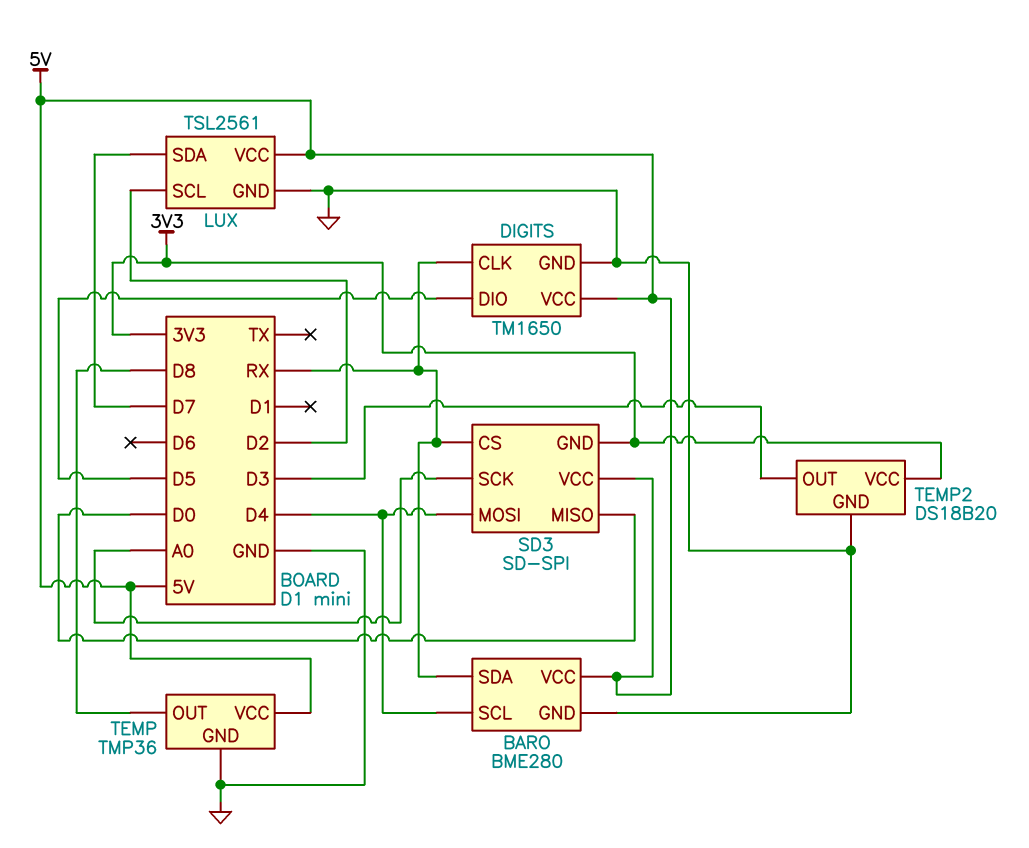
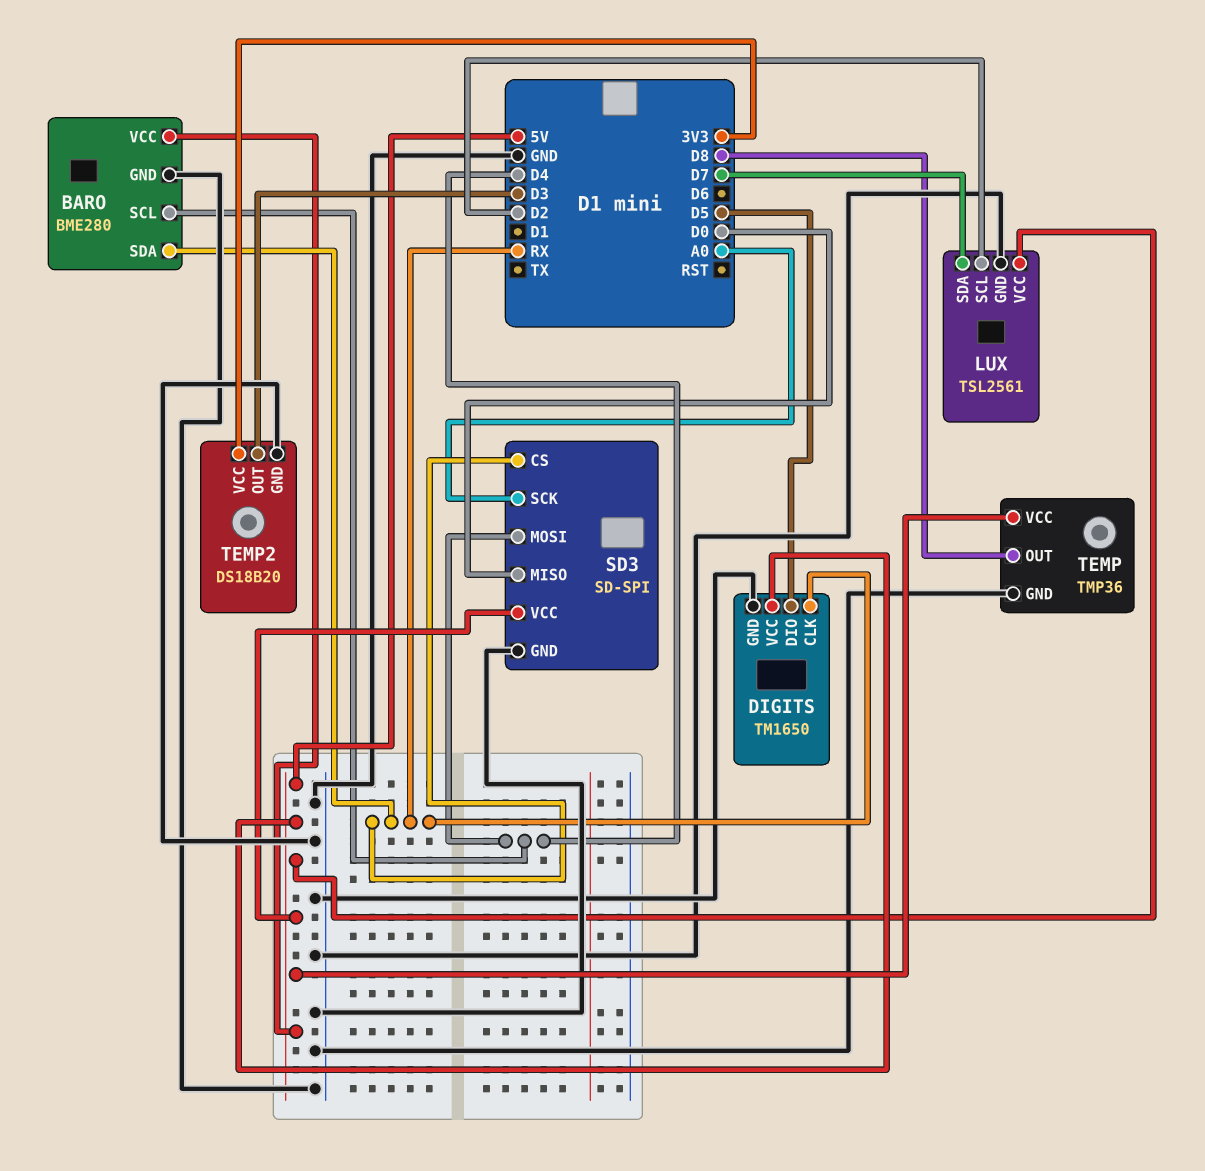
SD3 pin GND: 3V3 -> GND

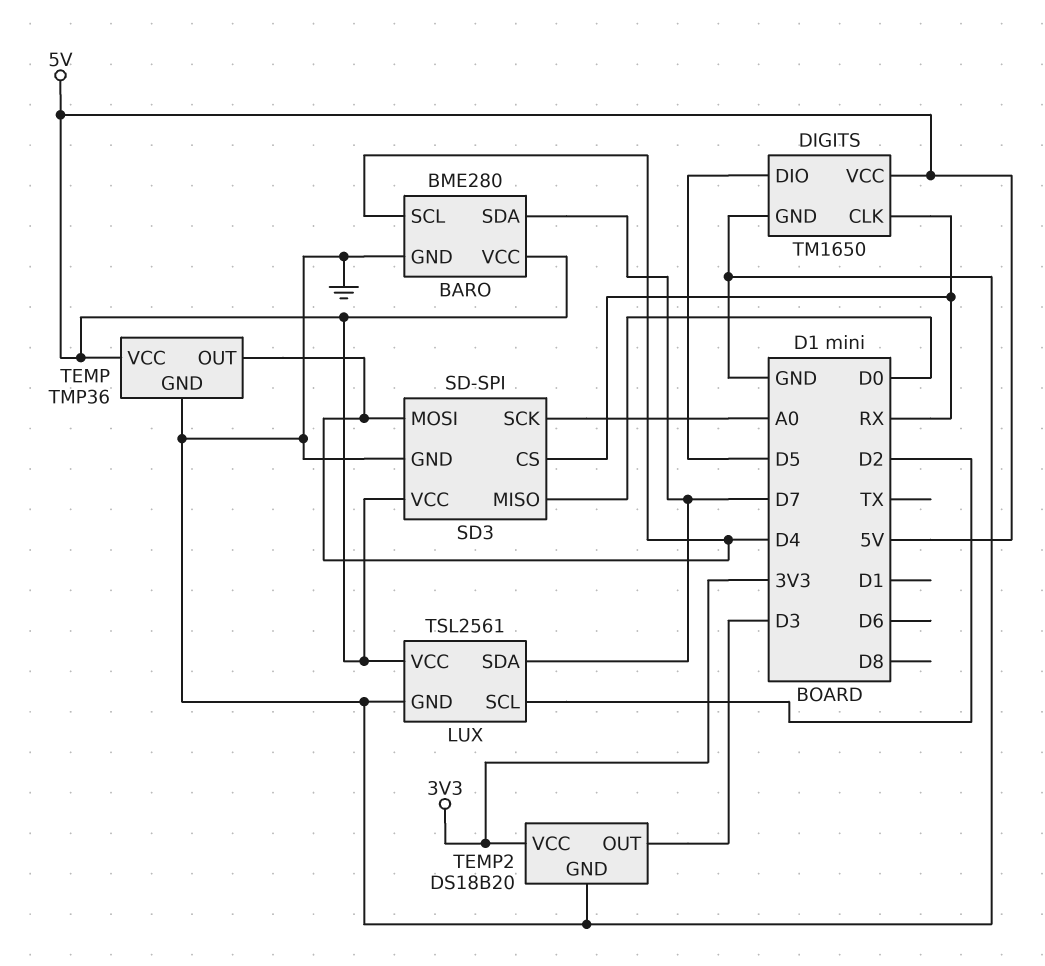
BARO pin SDA: RX -> D7
TEMP pin OUT: D8 -> D4

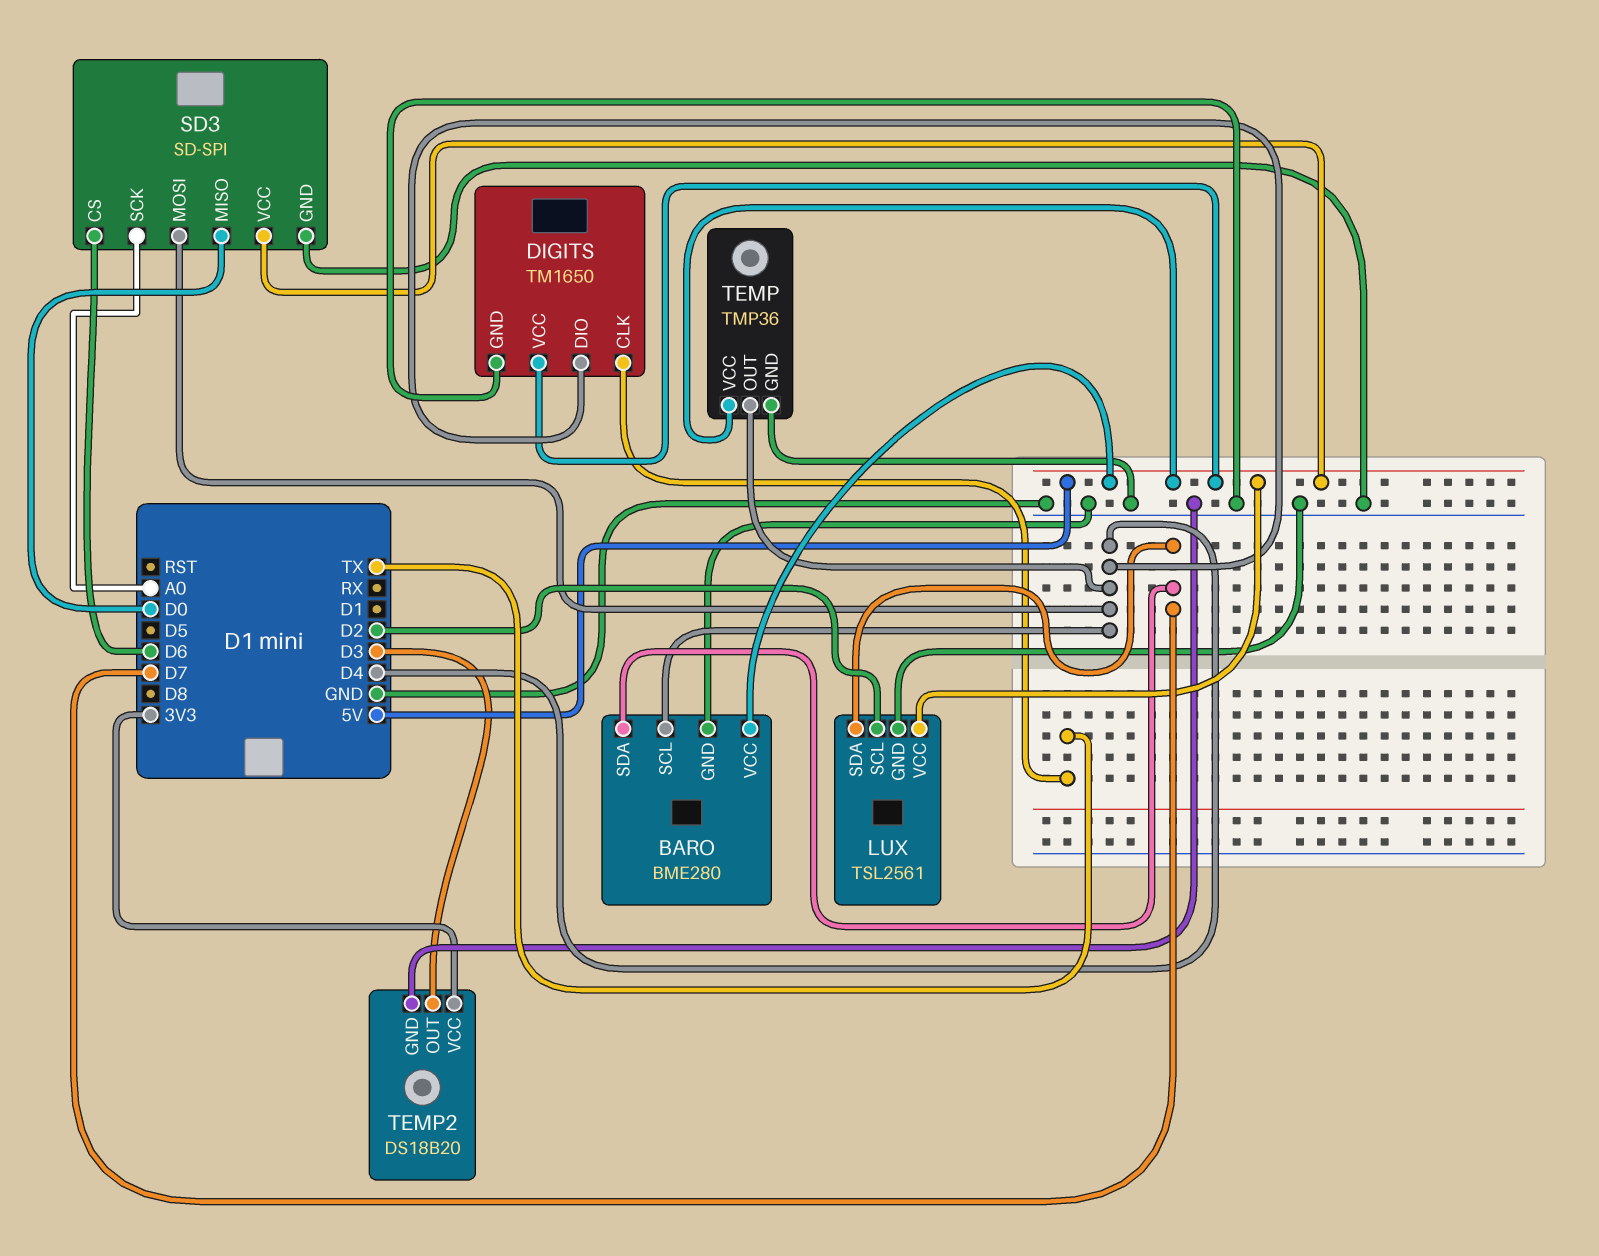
DIGITS pin CLK: RX -> TX
DIGITS pin DIO: D5 -> D4
SD3 pin CS: RX -> D6

